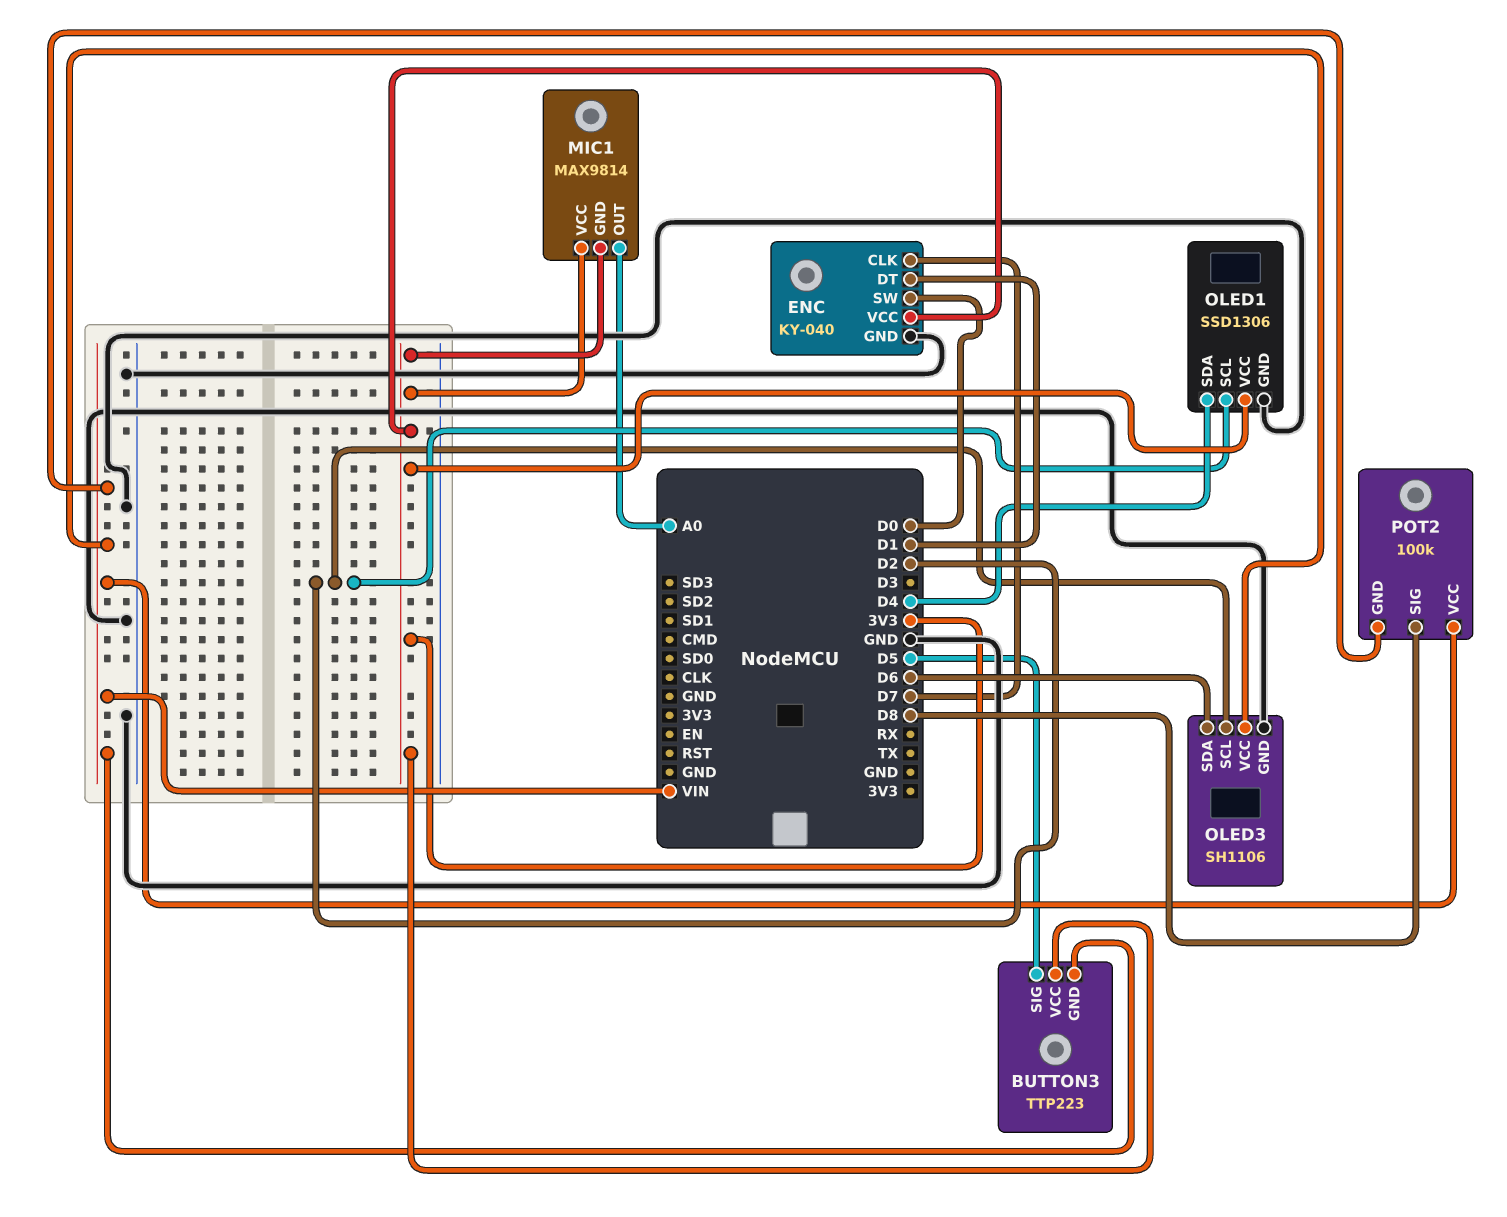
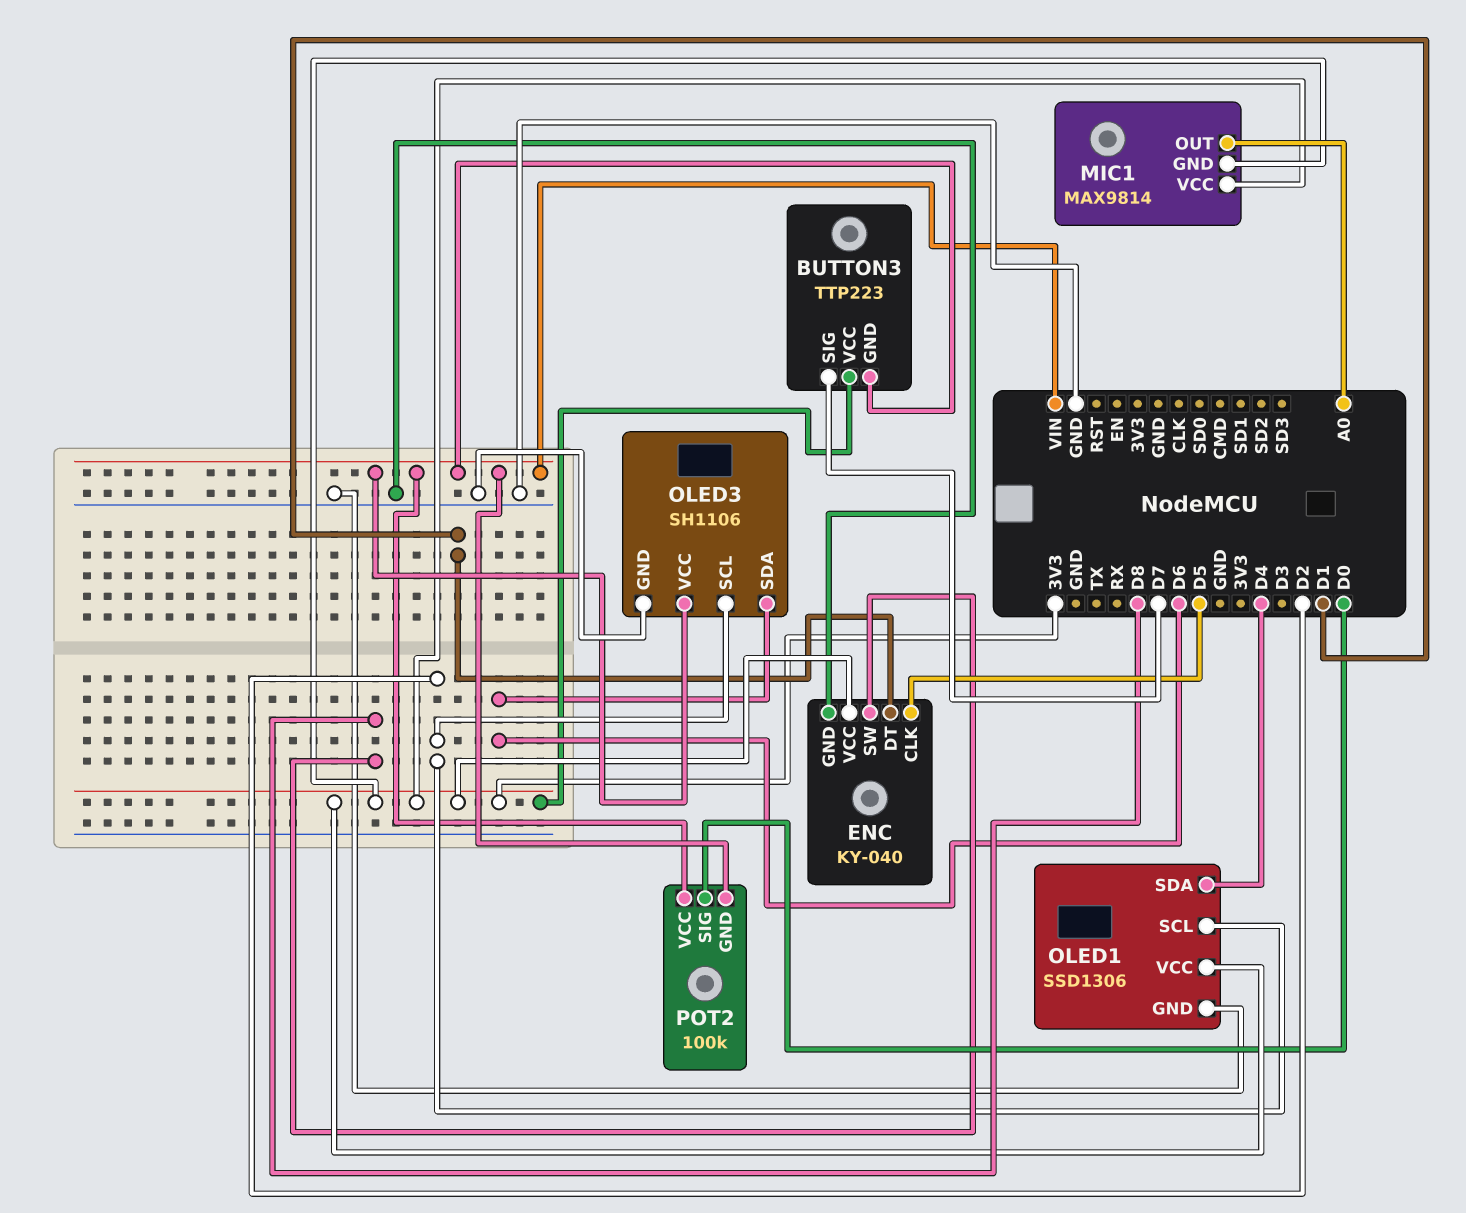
BUTTON3 pin SIG: D5 -> D7
ENC pin CLK: D7 -> D5
ENC pin SW: D0 -> D8
POT2 pin SIG: D8 -> D0

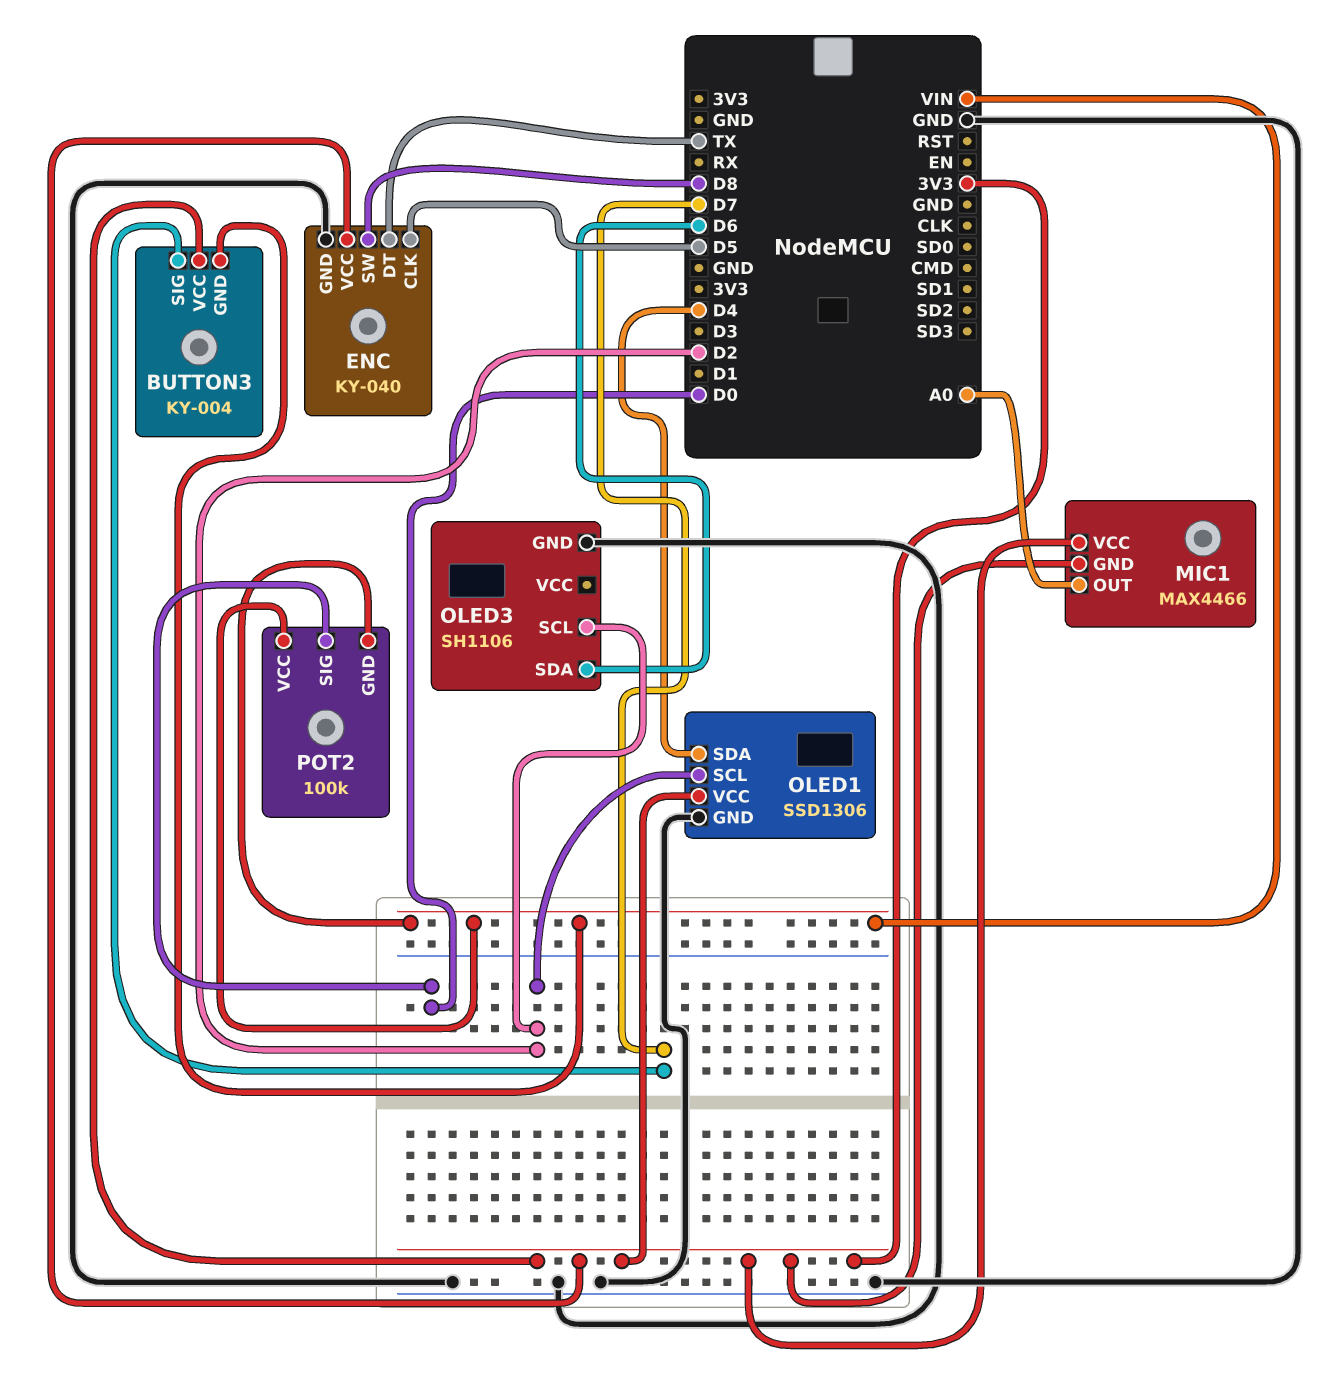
BUTTON3: TTP223 -> KY-004
ENC pin DT: D1 -> TX
MIC1: MAX9814 -> MAX4466
OLED3 pin VCC: VIN -> none

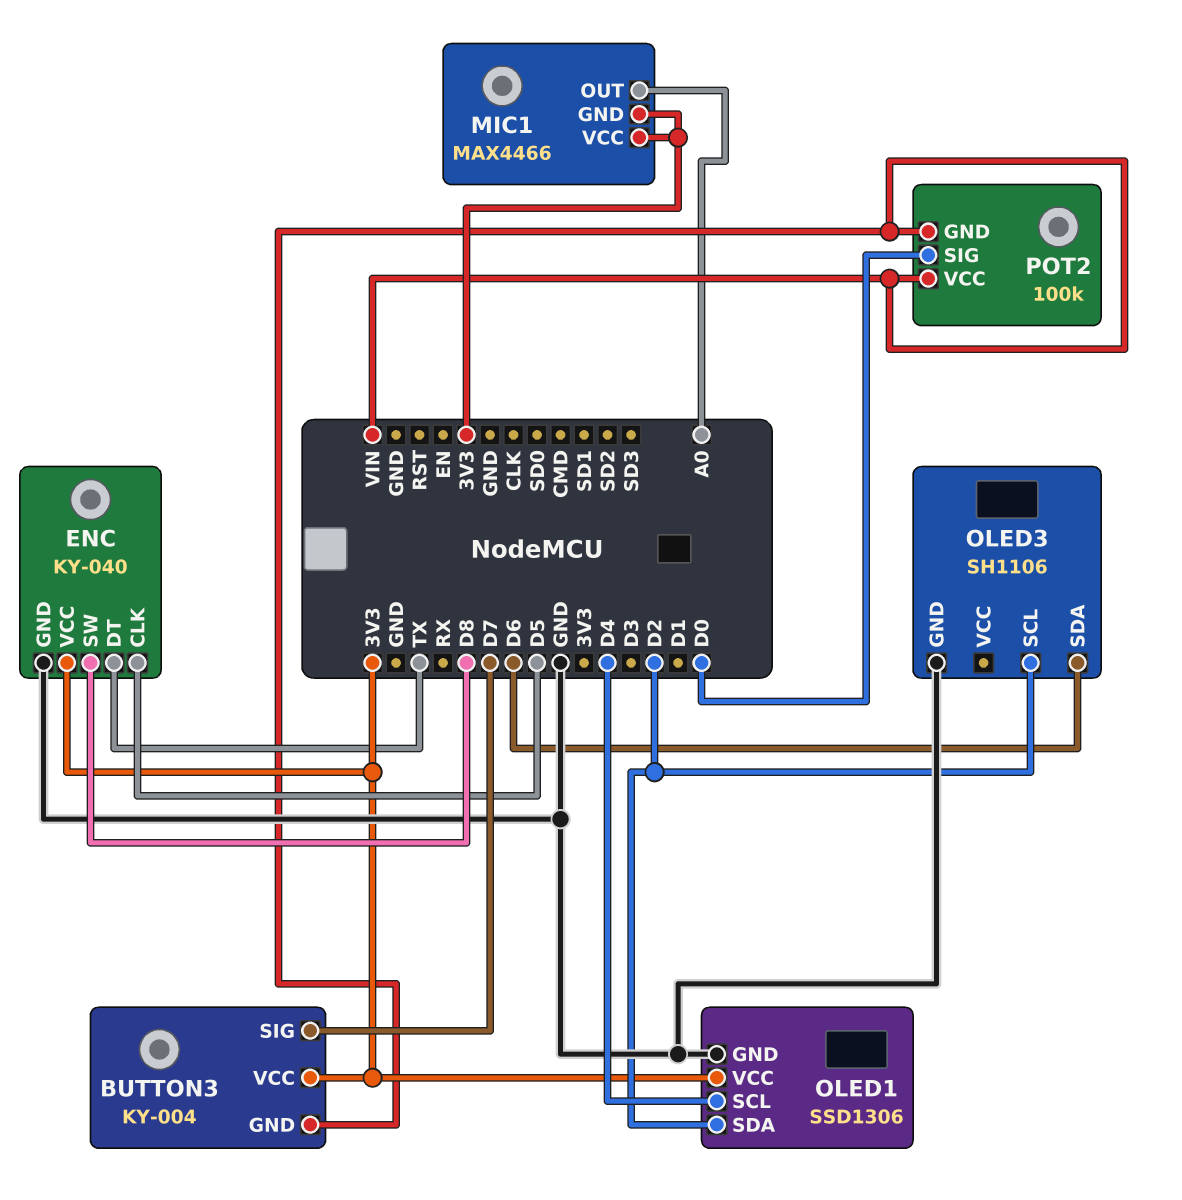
OLED1 pin SCL: D2 -> D4
OLED1 pin SDA: D4 -> D2

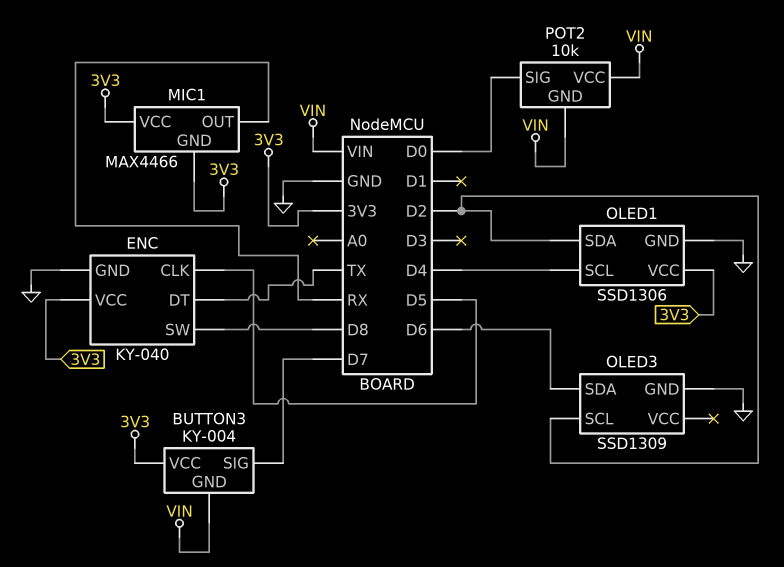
MIC1 pin OUT: A0 -> RX
OLED3: SH1106 -> SSD1309
POT2: 100k -> 10k

